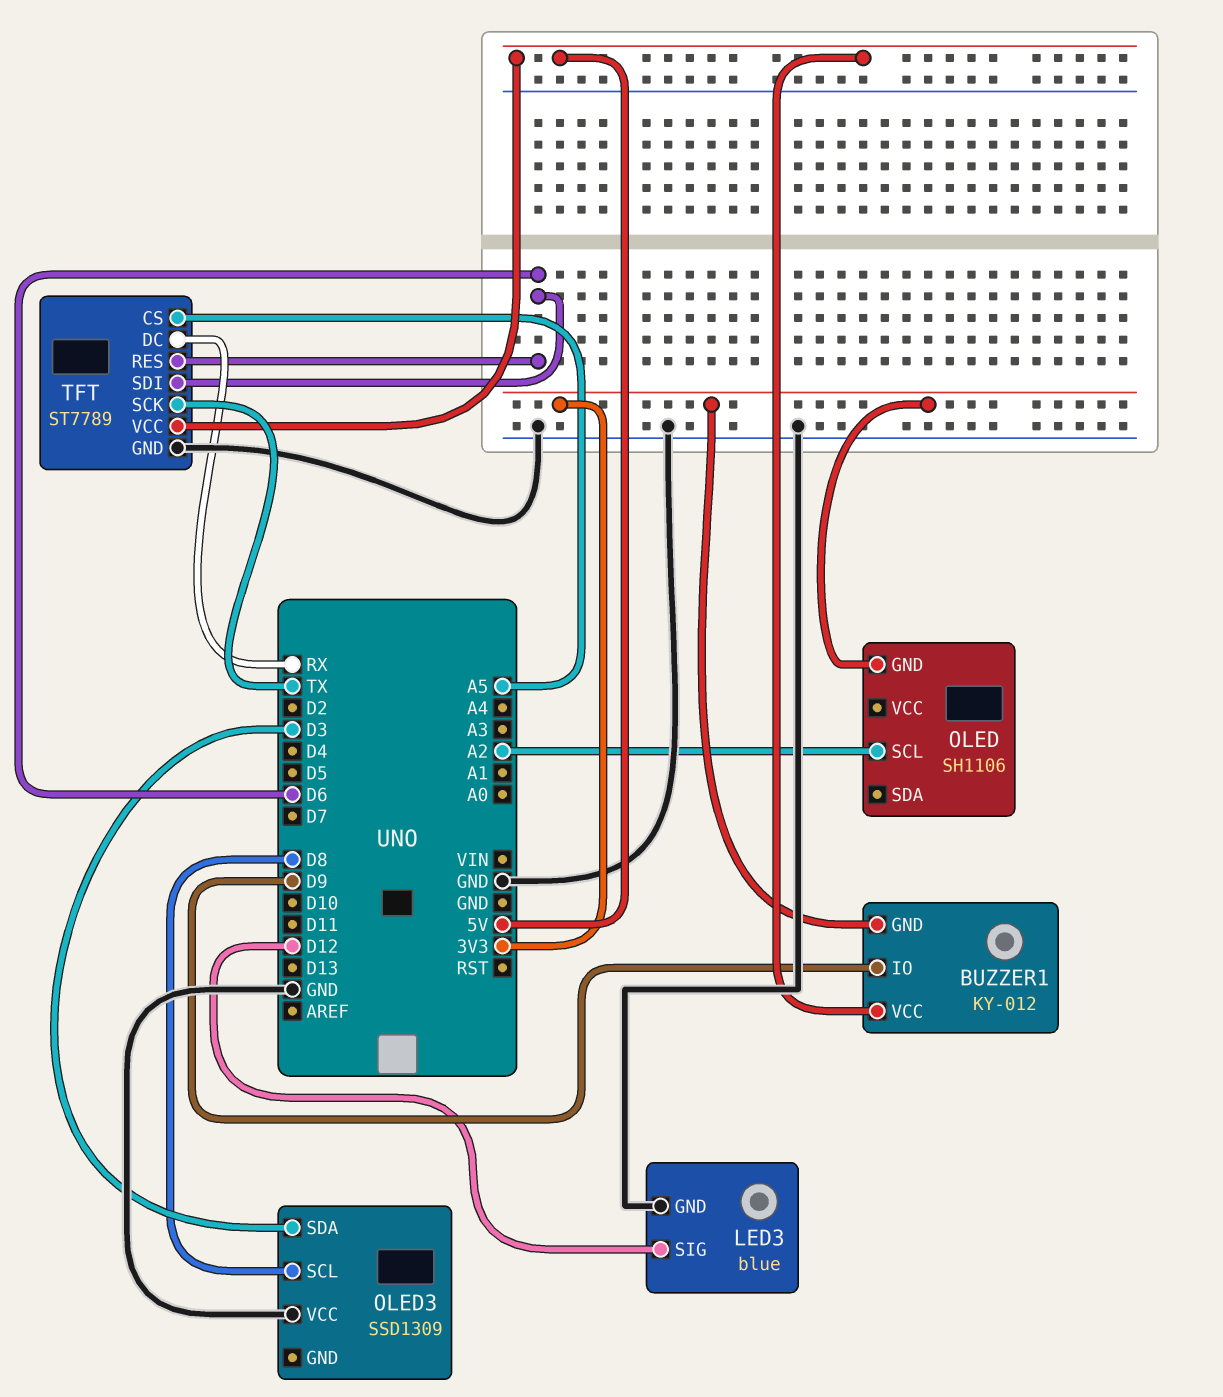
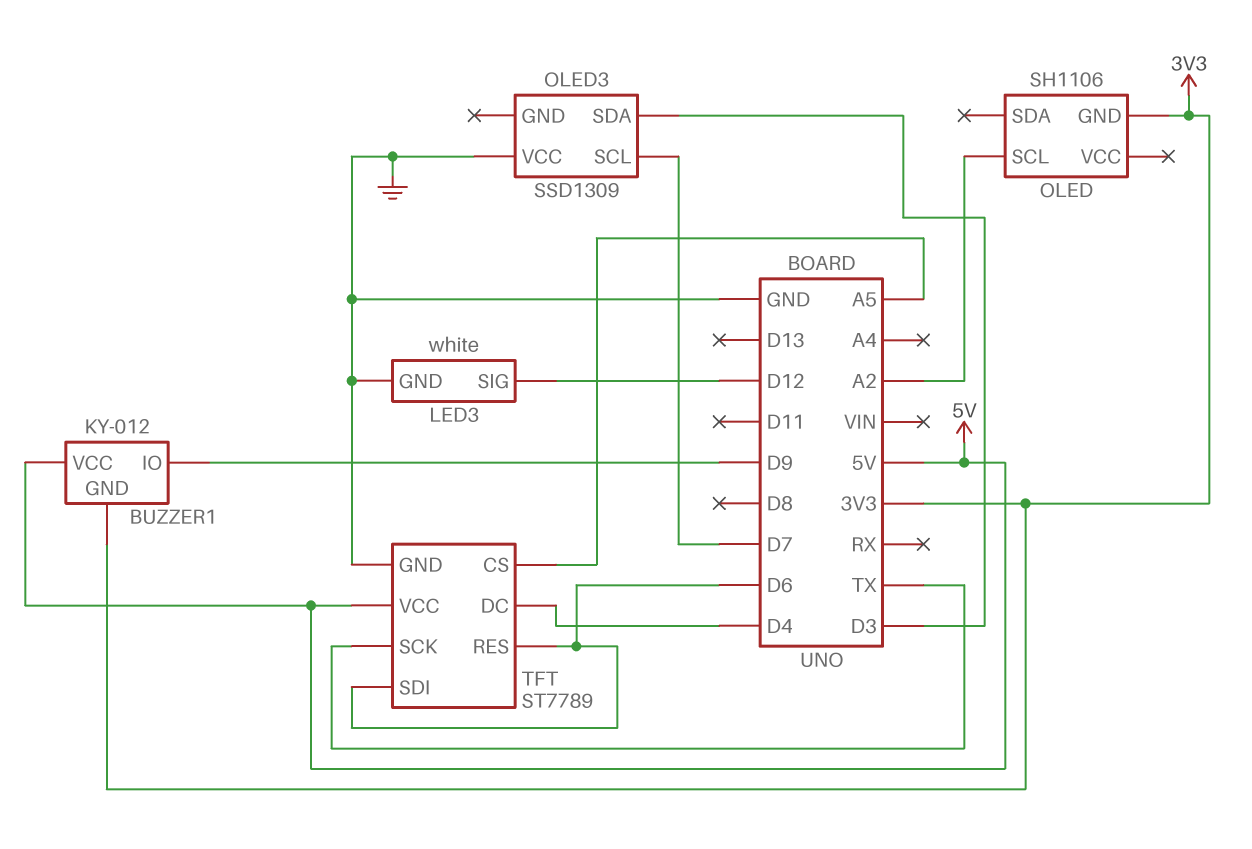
LED3: blue -> white
OLED3 pin SCL: D8 -> D7
TFT pin DC: RX -> D4

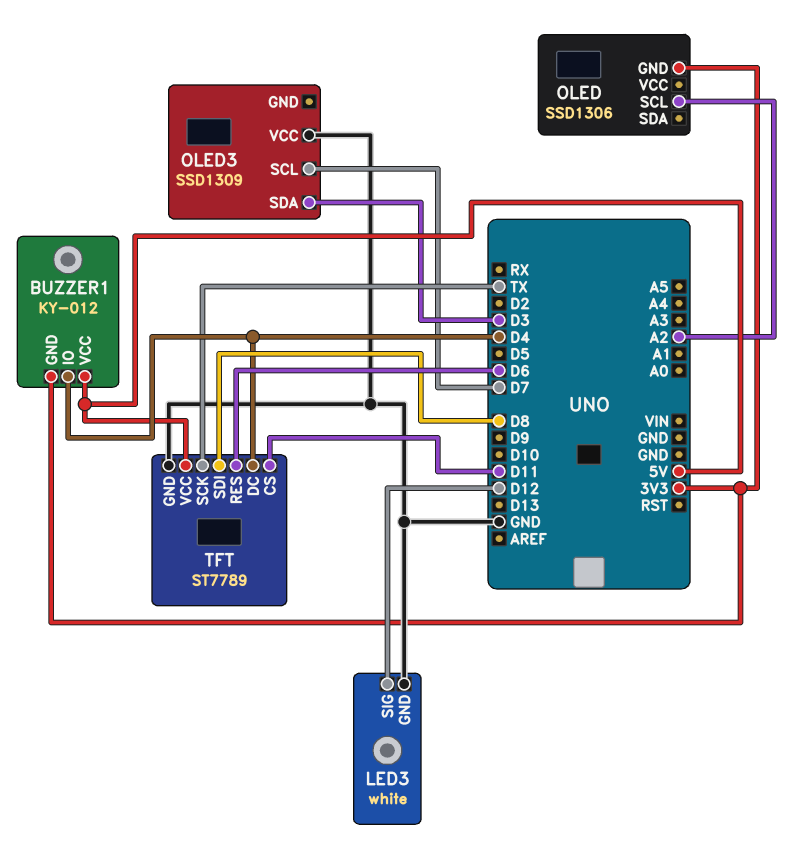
BUZZER1 pin IO: D9 -> D4
OLED: SH1106 -> SSD1306
TFT pin CS: A5 -> D11
TFT pin SDI: D6 -> D8

